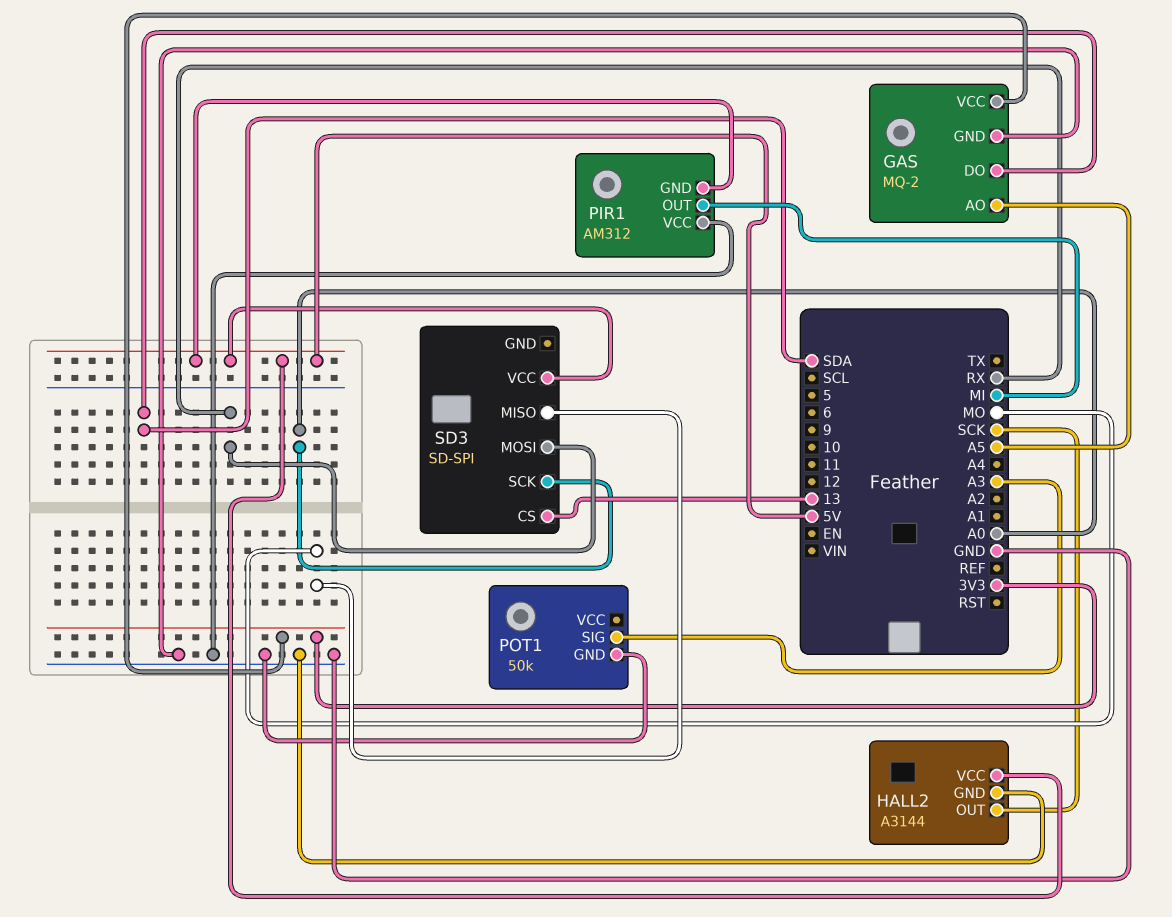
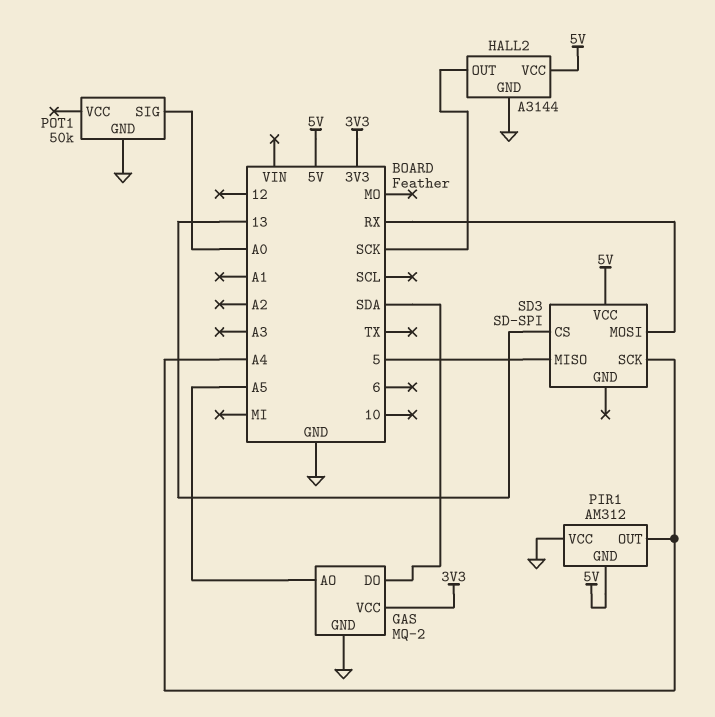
PIR1 pin OUT: MI -> A4
POT1 pin SIG: A3 -> A0
SD3 pin MISO: MO -> 5
SD3 pin SCK: A0 -> A4

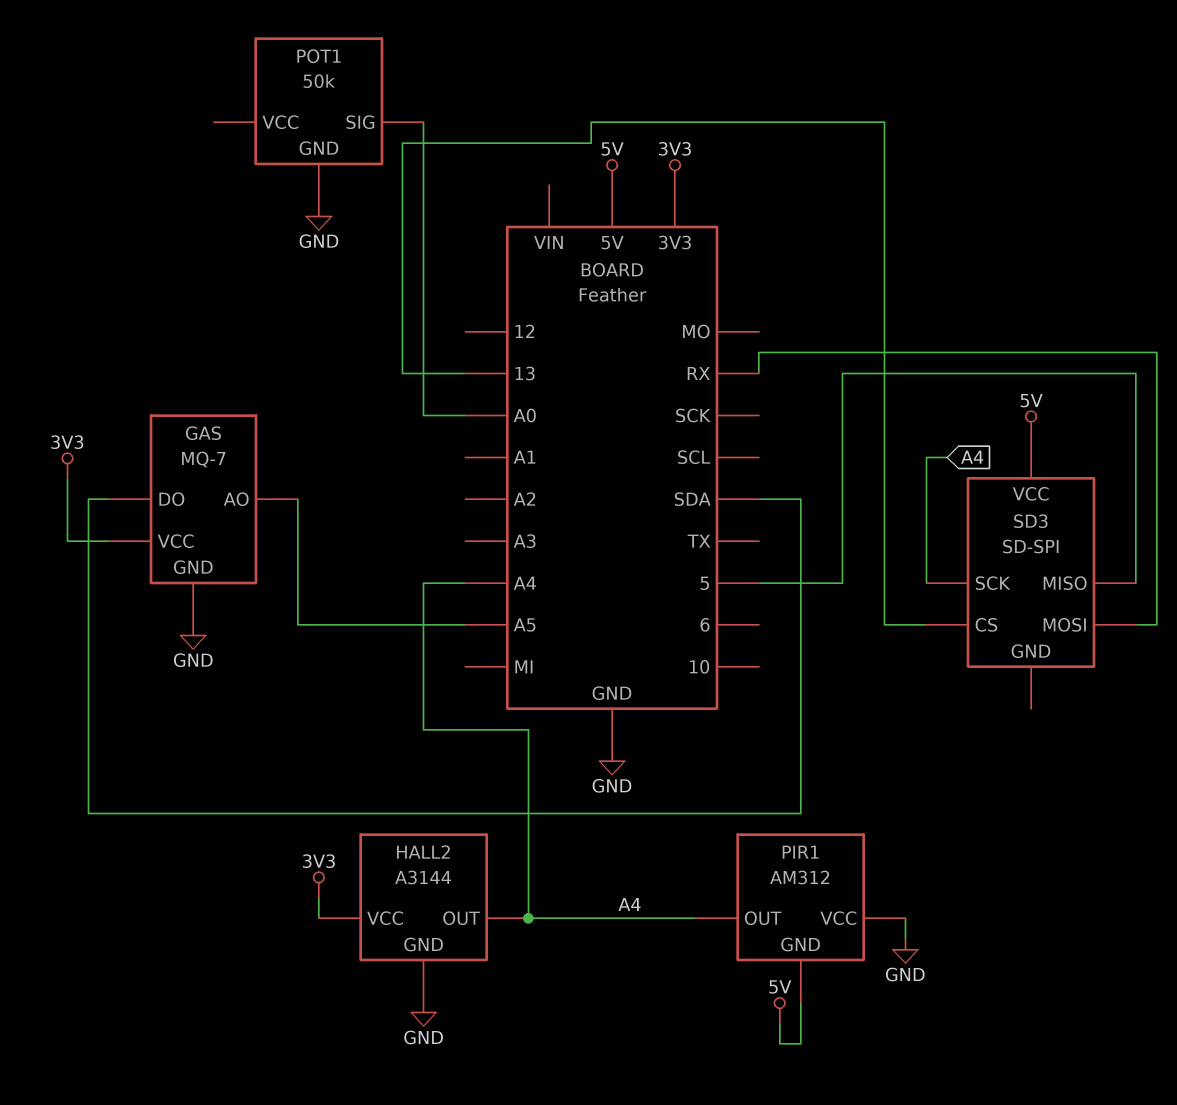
GAS: MQ-2 -> MQ-7
HALL2 pin OUT: SCK -> A4
HALL2 pin VCC: 5V -> 3V3

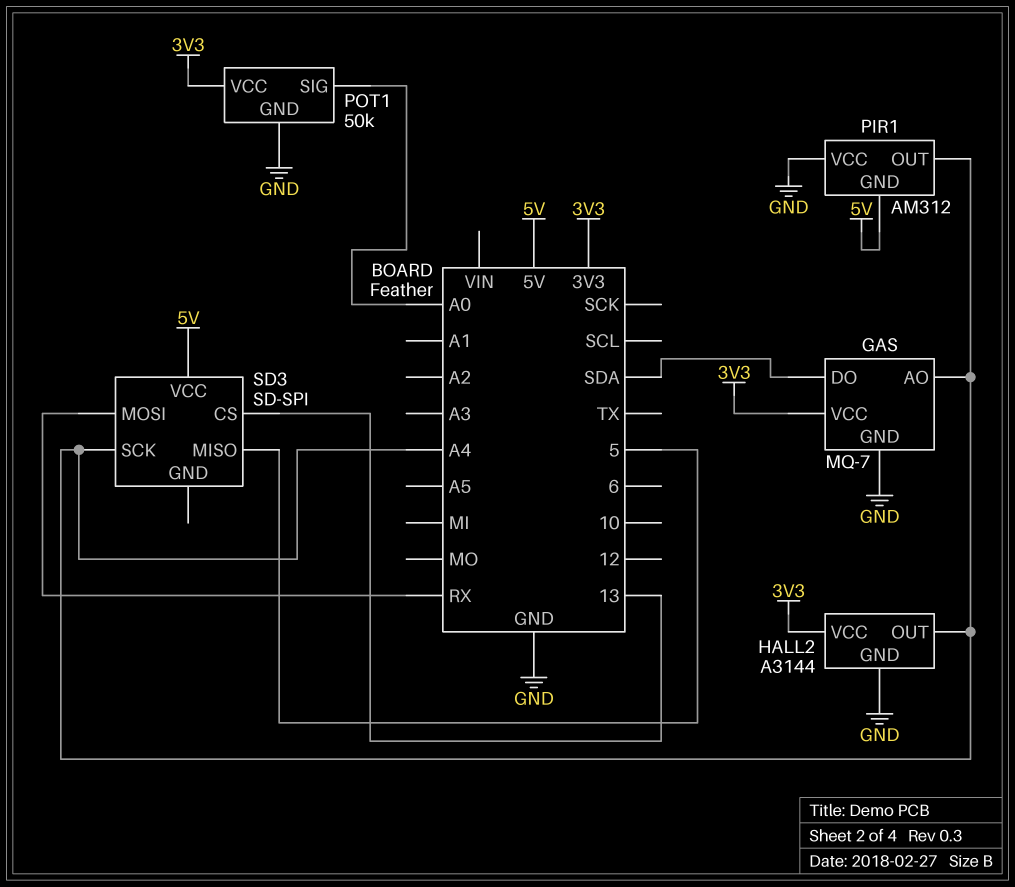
GAS pin AO: A5 -> A4
POT1 pin VCC: none -> 3V3

